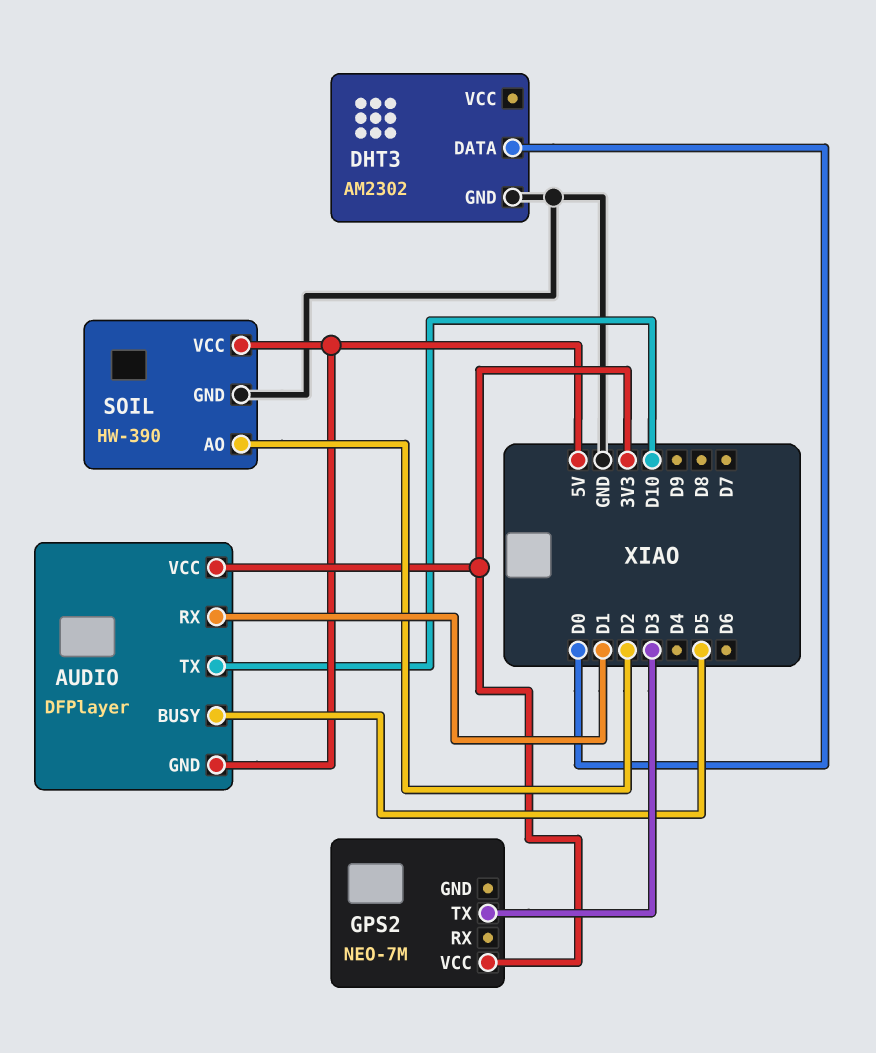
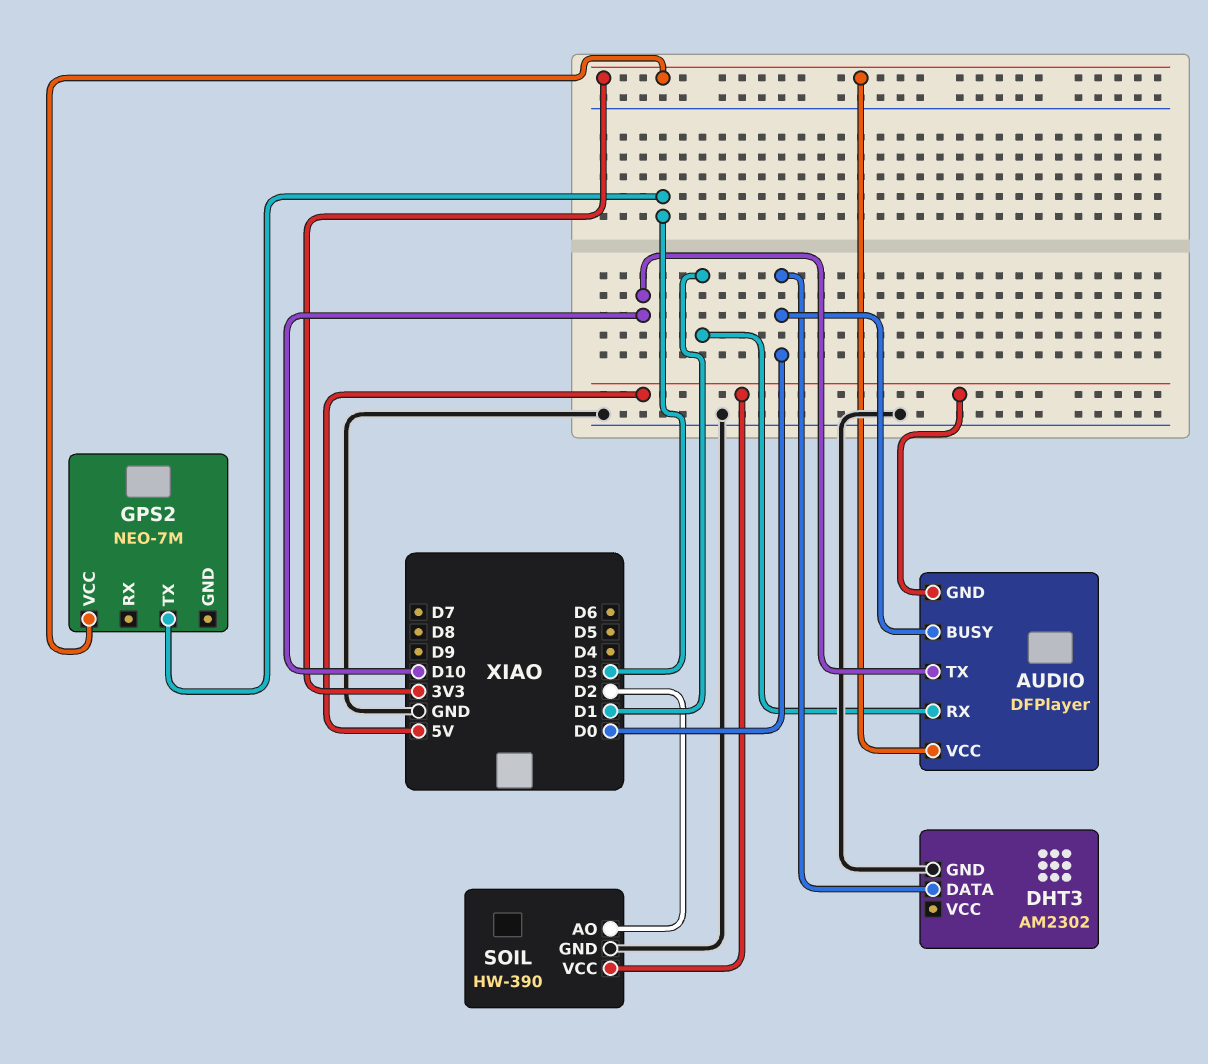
AUDIO pin BUSY: D5 -> D0

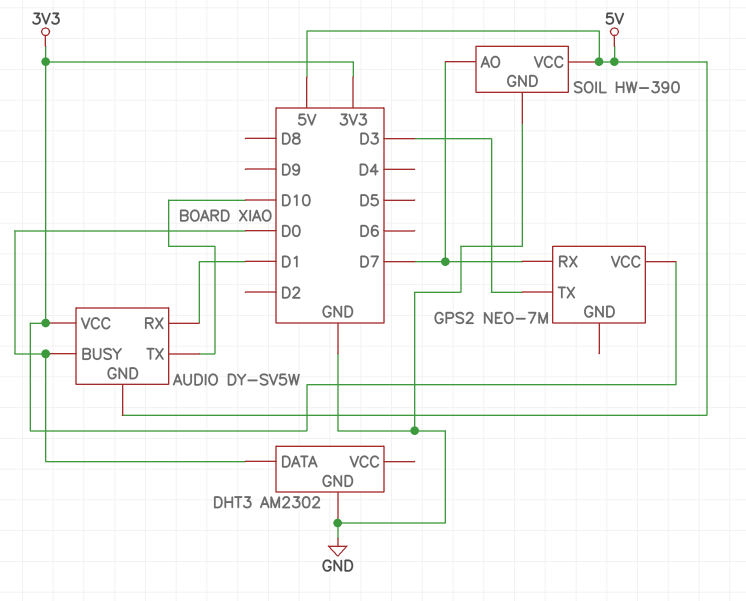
AUDIO: DFPlayer -> DY-SV5W
GPS2 pin RX: none -> D7
SOIL pin AO: D2 -> D7

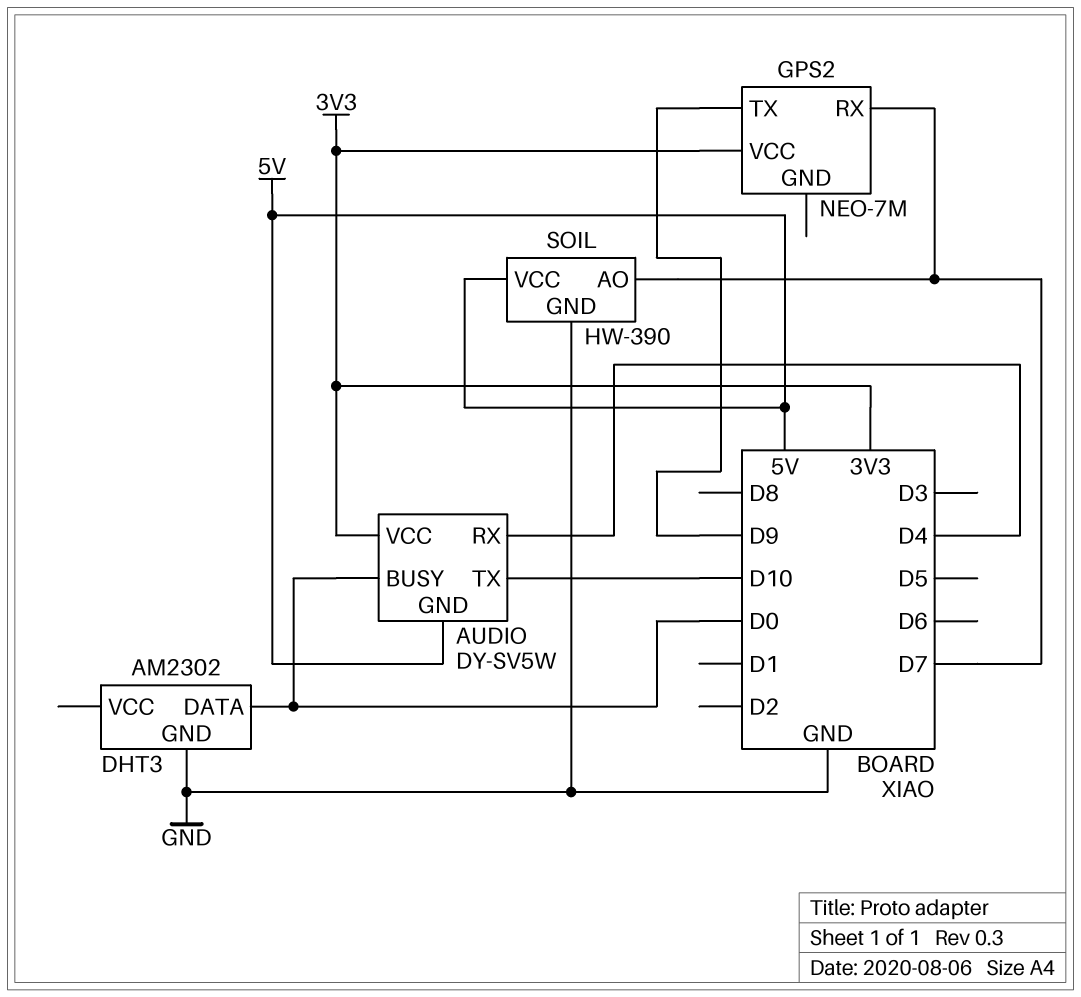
AUDIO pin RX: D1 -> D4
GPS2 pin TX: D3 -> D9

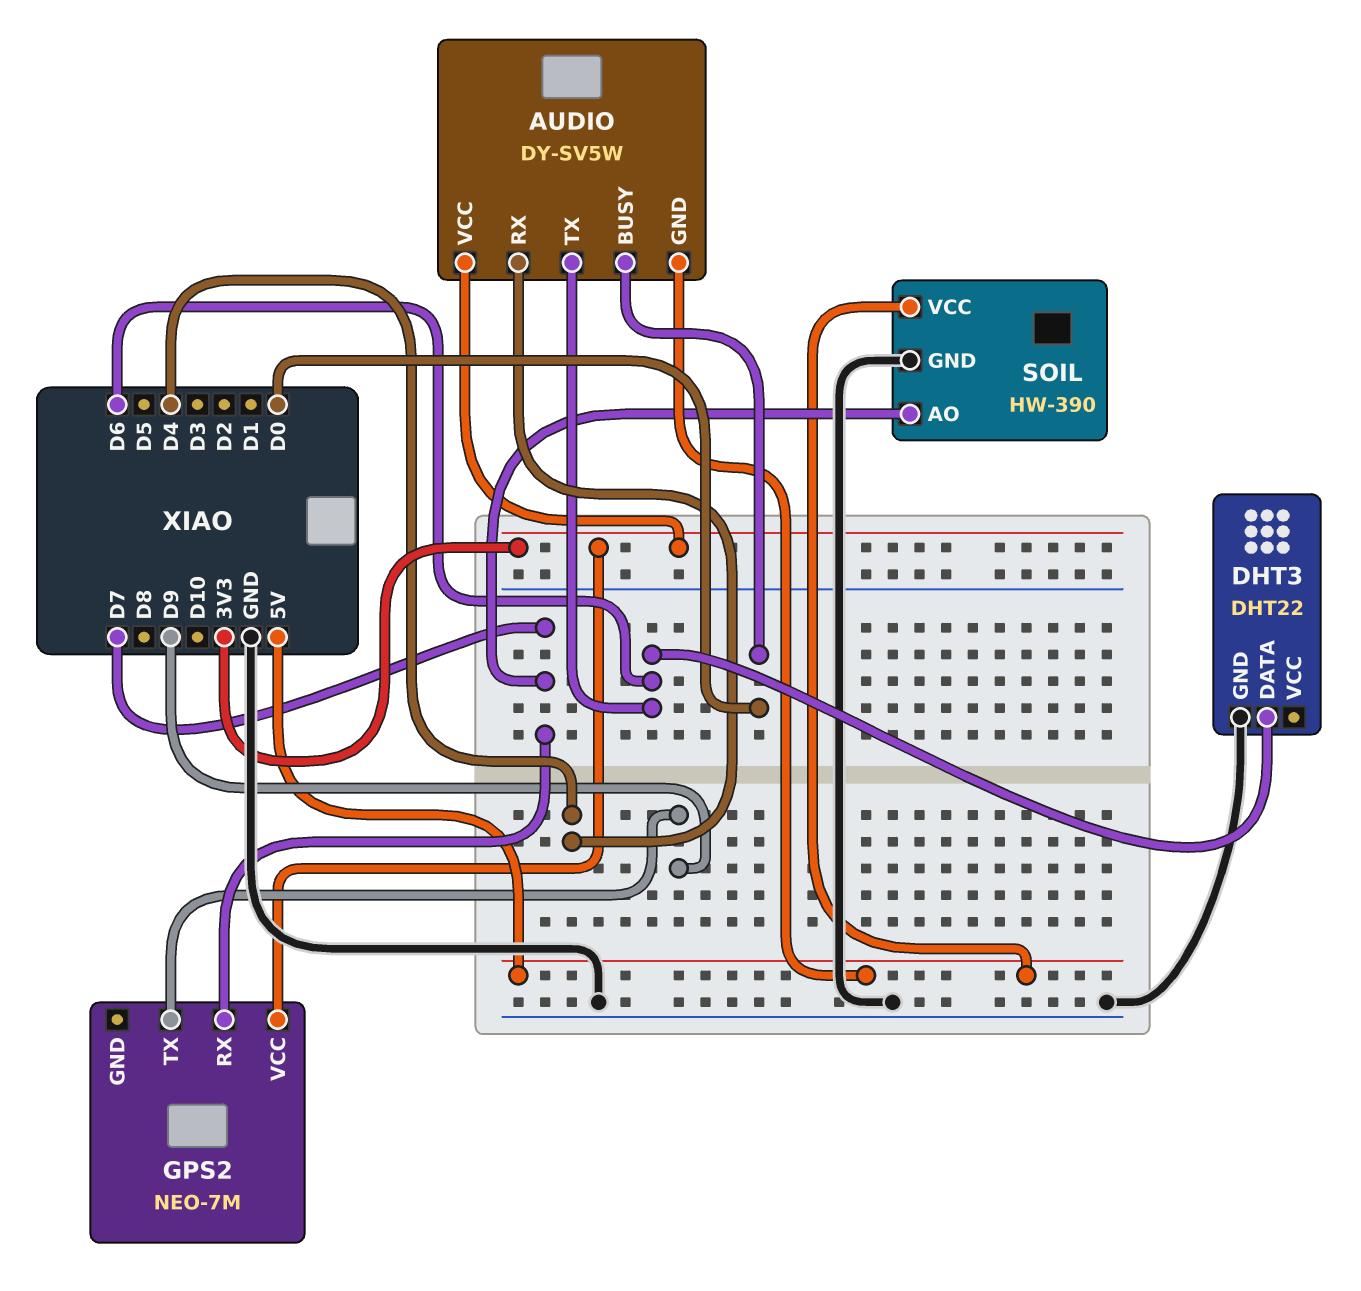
AUDIO pin TX: D10 -> D6
DHT3: AM2302 -> DHT22
DHT3 pin DATA: D0 -> D6

